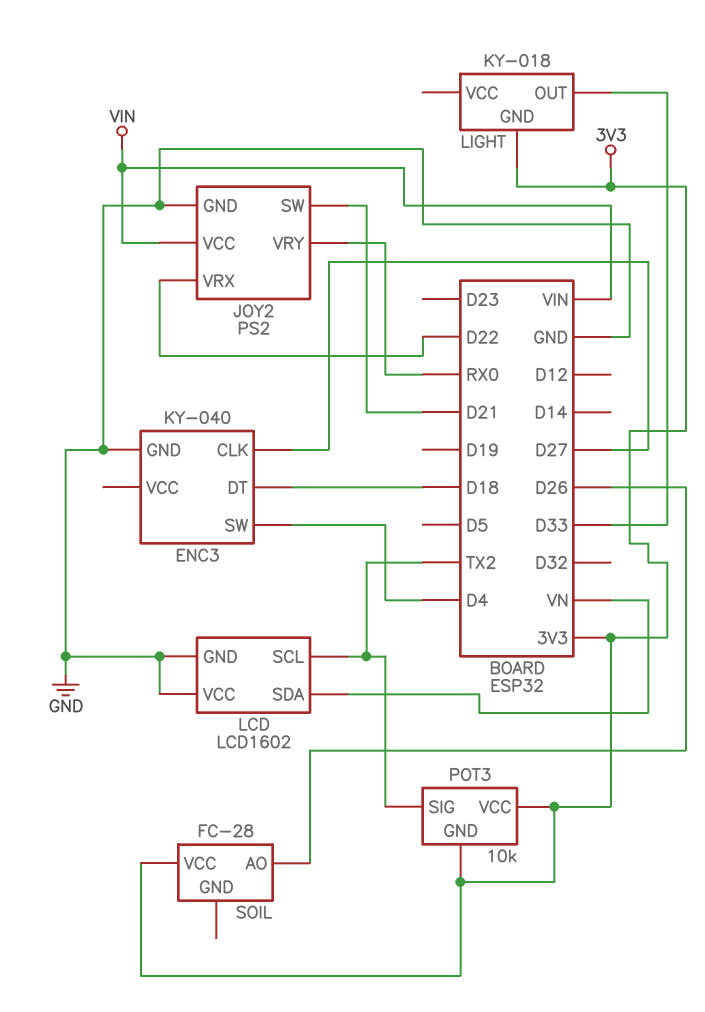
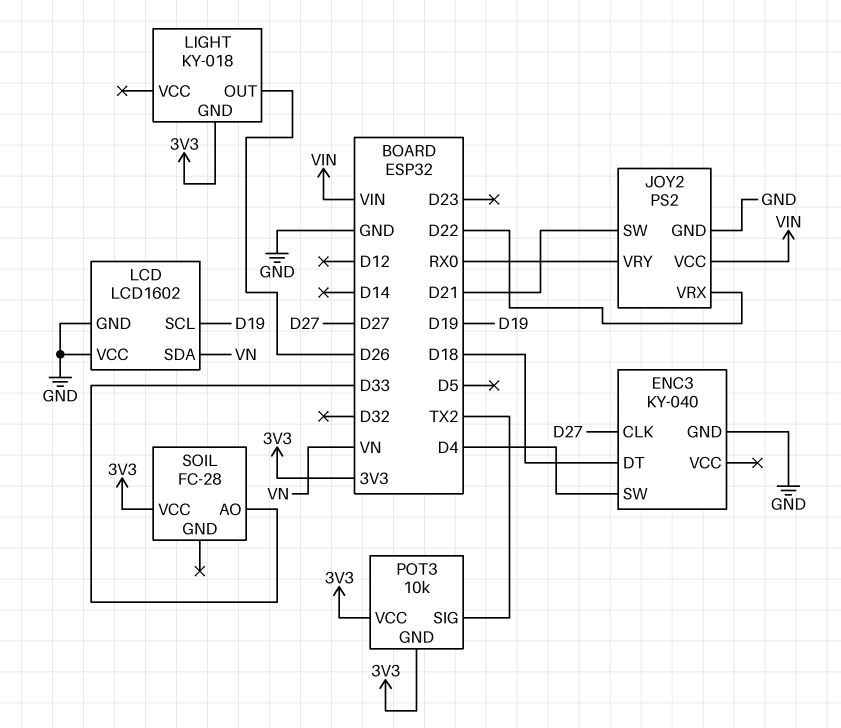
LCD pin SCL: TX2 -> D19
LIGHT pin OUT: D33 -> D26
SOIL pin AO: D26 -> D33

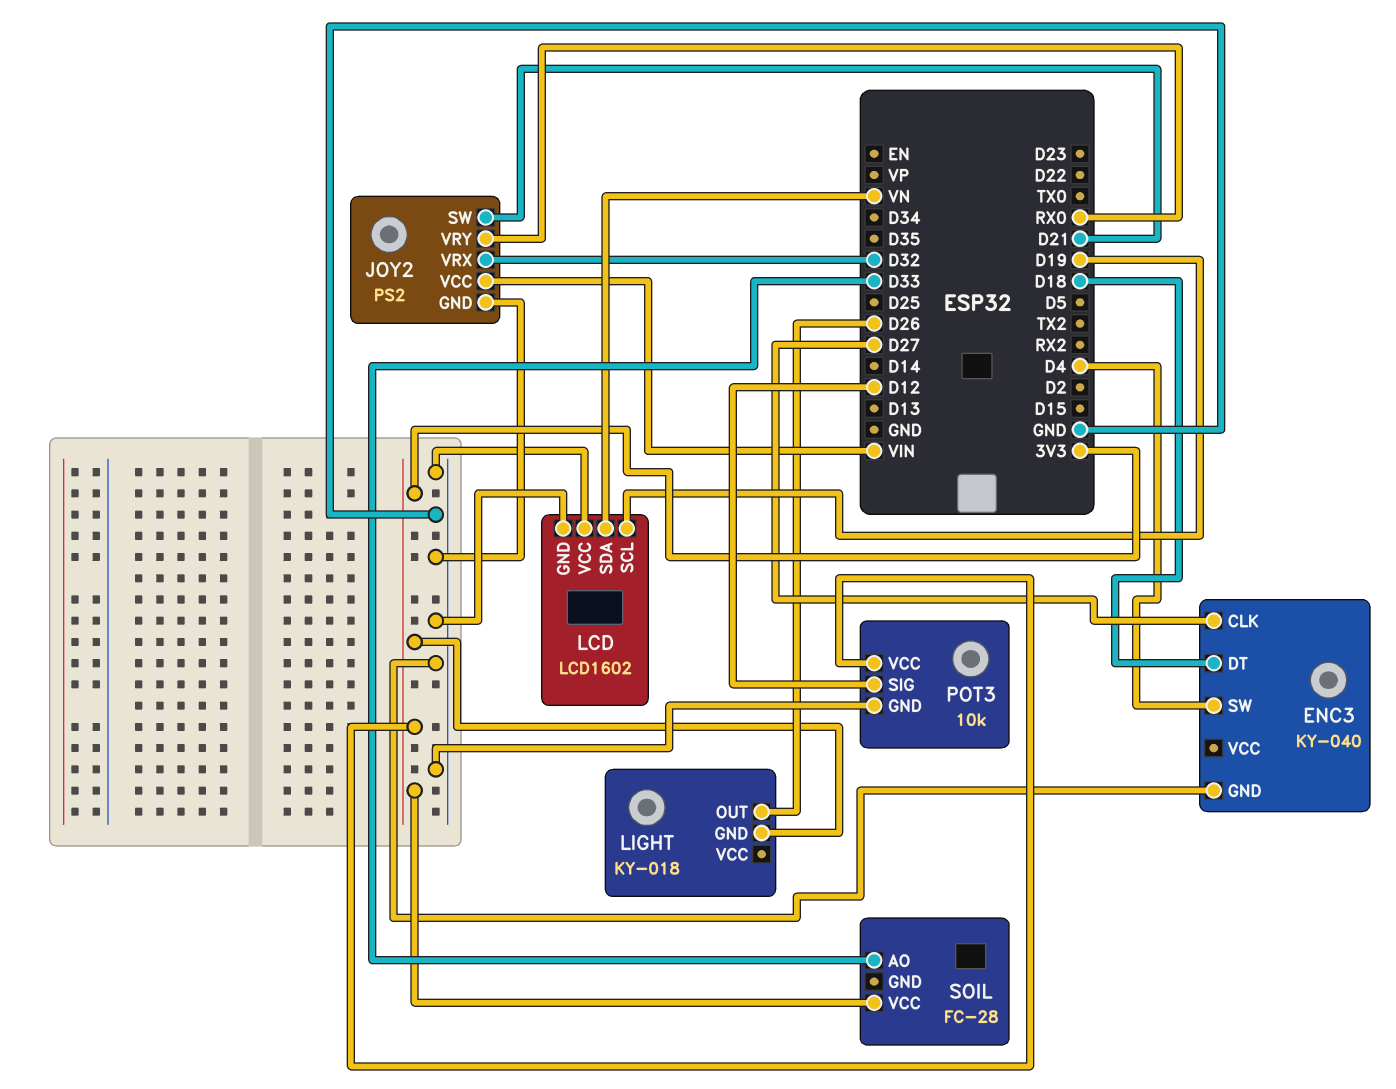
JOY2 pin VRX: D22 -> D32
POT3 pin GND: 3V3 -> GND
POT3 pin SIG: TX2 -> D12

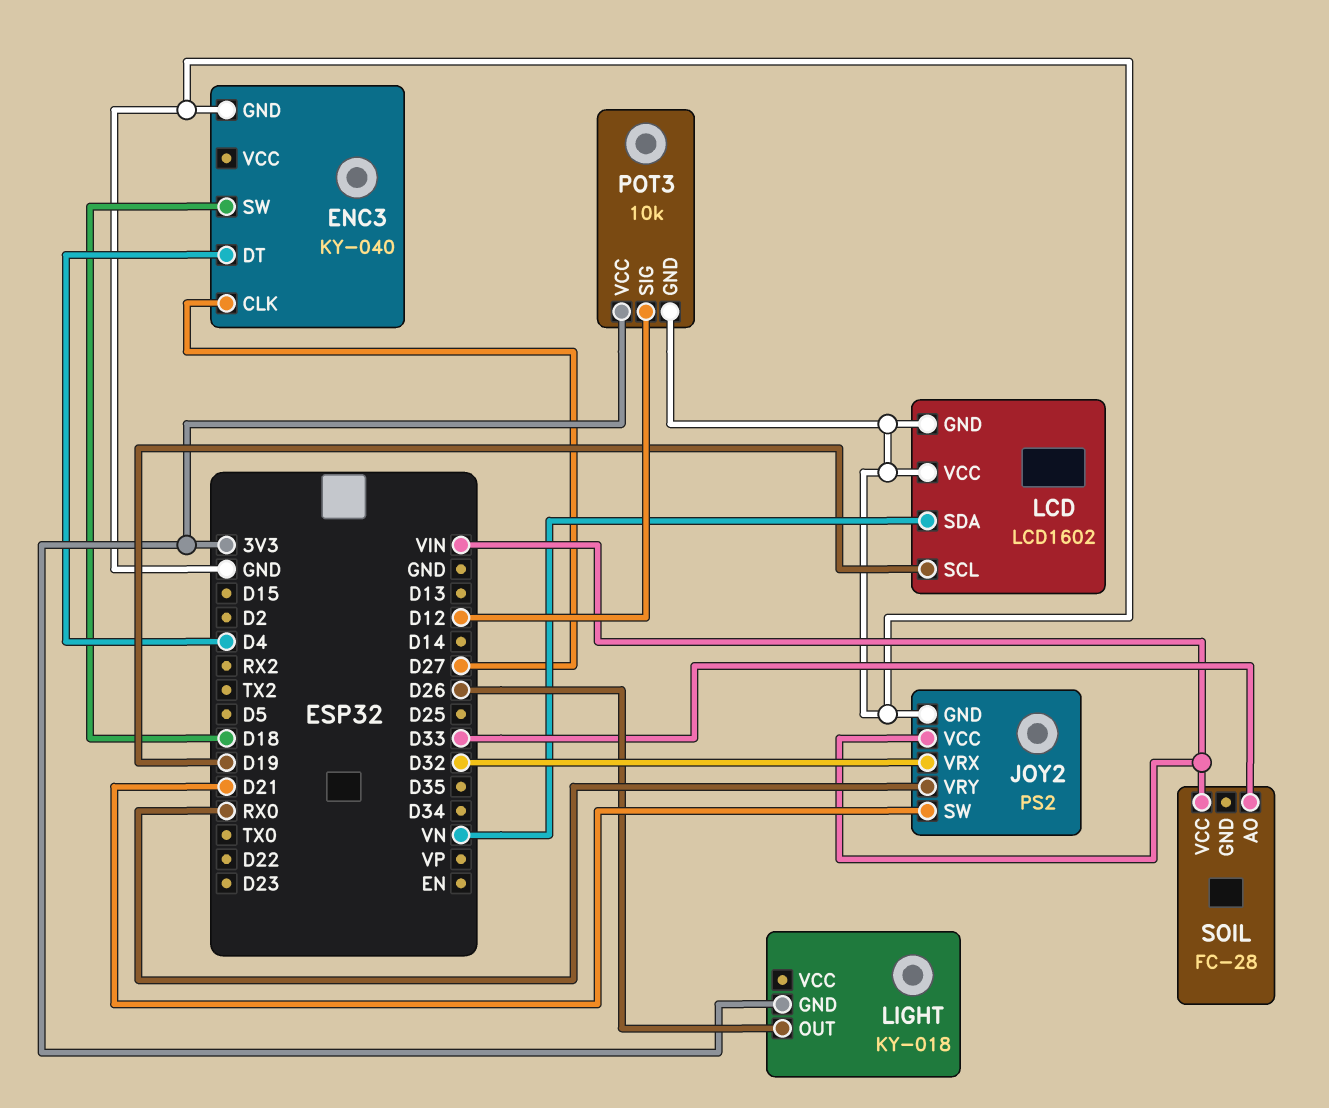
ENC3 pin DT: D18 -> D4
ENC3 pin SW: D4 -> D18
SOIL pin VCC: 3V3 -> VIN

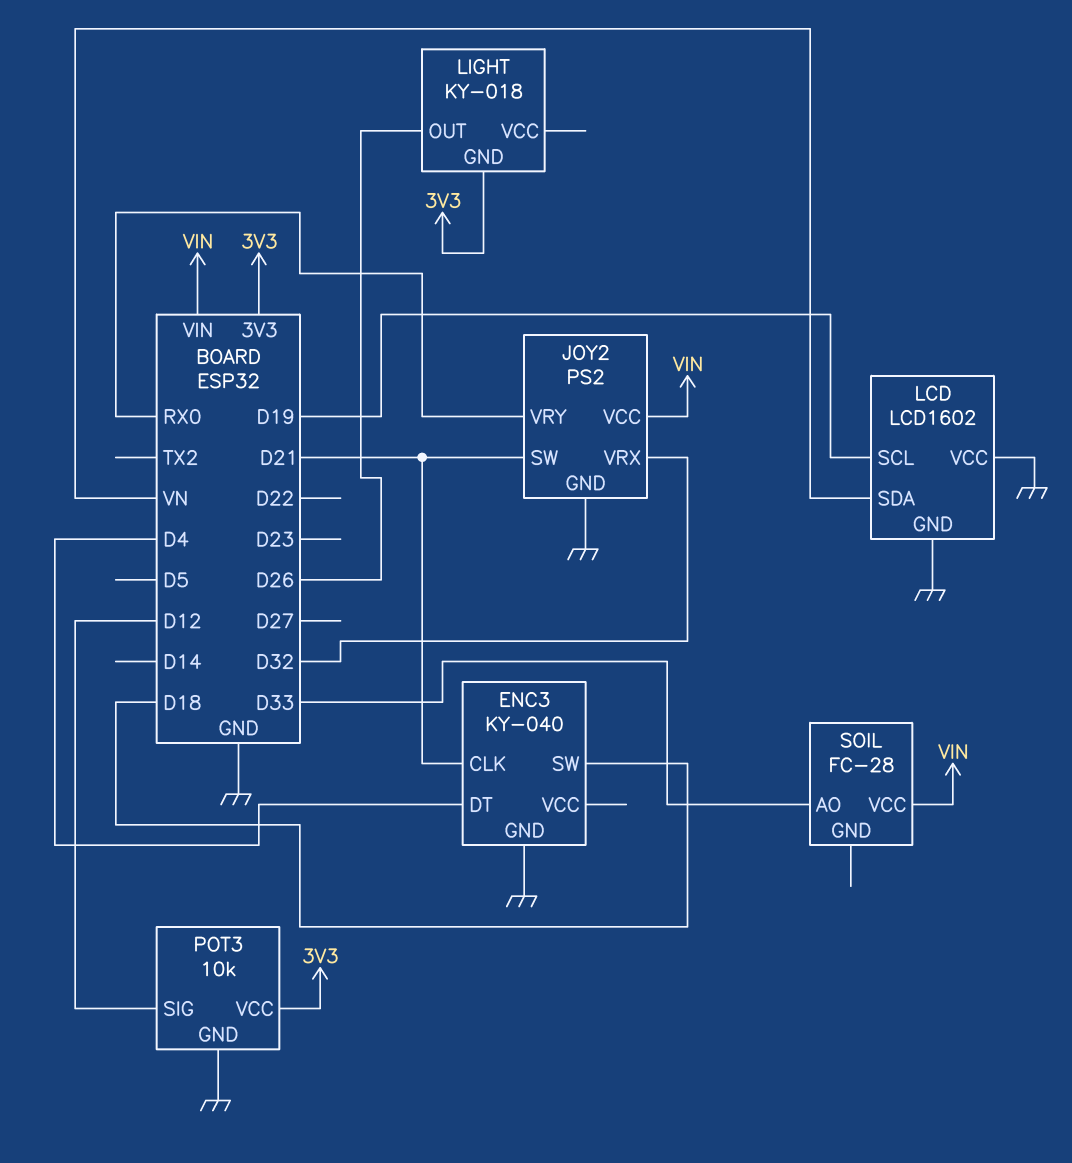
ENC3 pin CLK: D27 -> D21

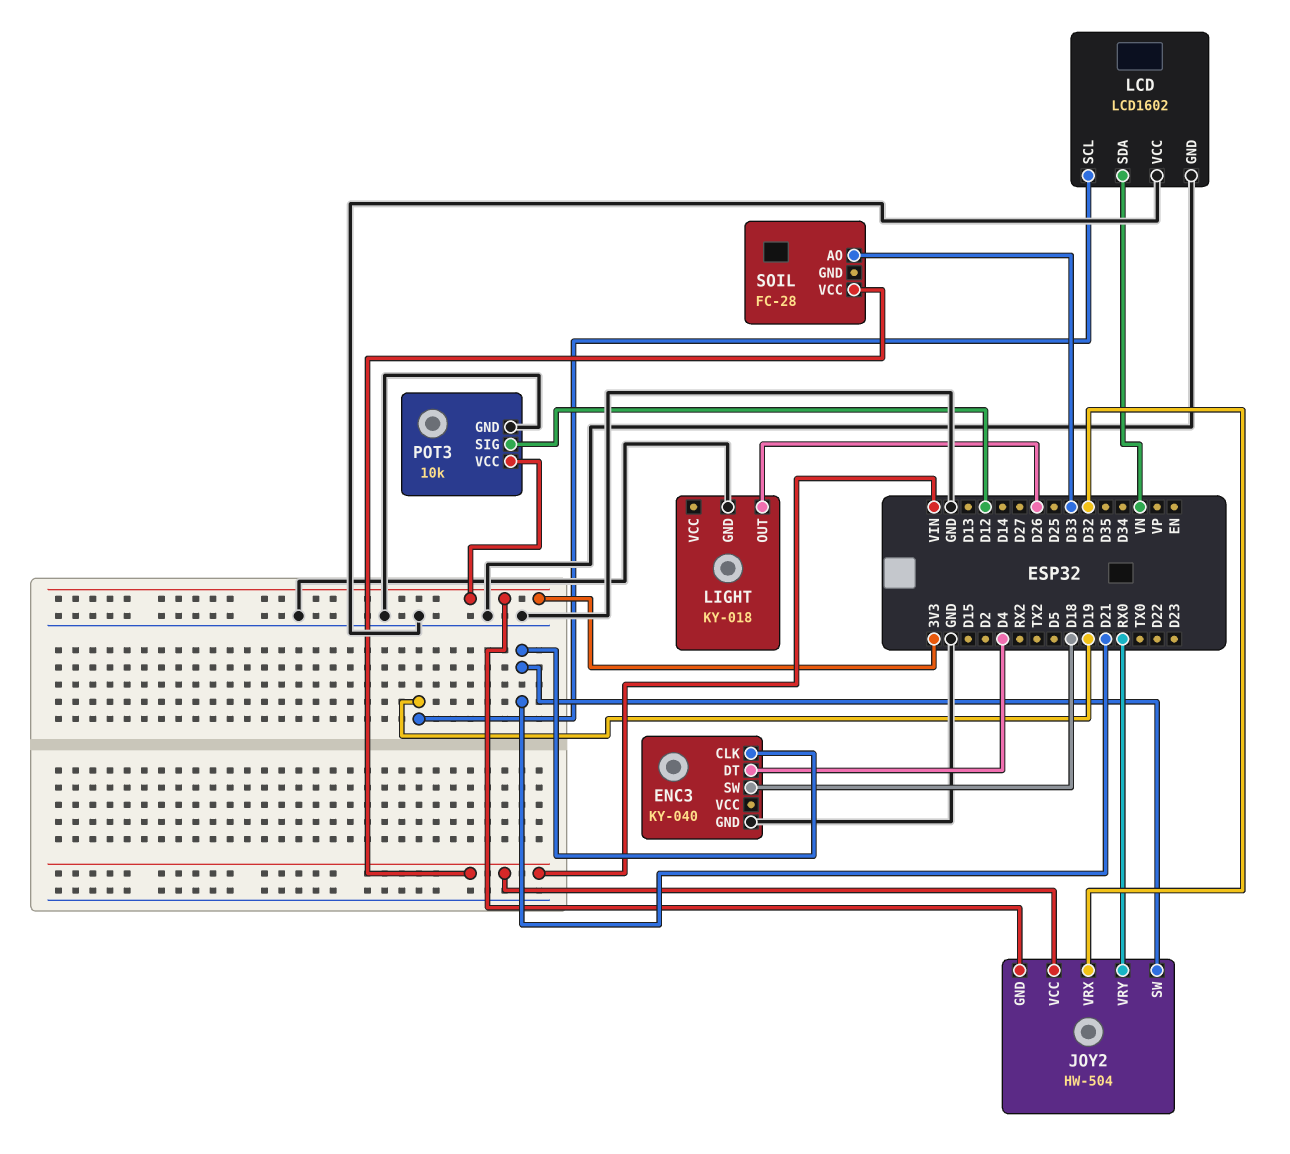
JOY2: PS2 -> HW-504
JOY2 pin GND: GND -> 3V3
LIGHT pin GND: 3V3 -> GND

